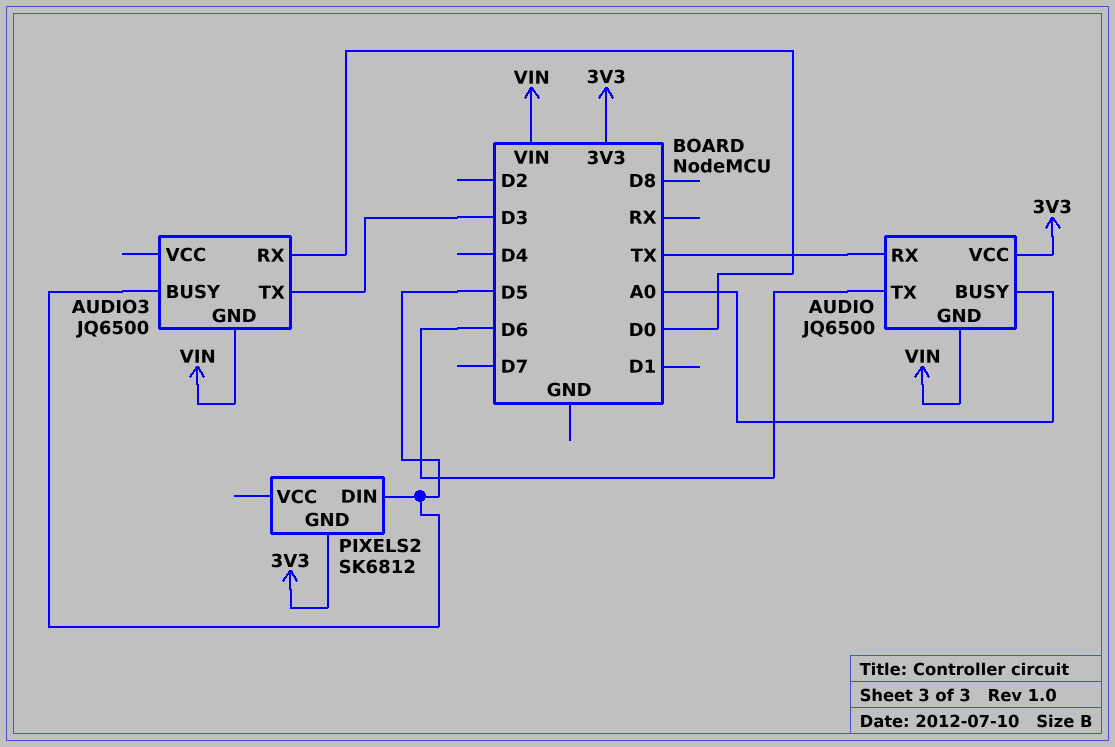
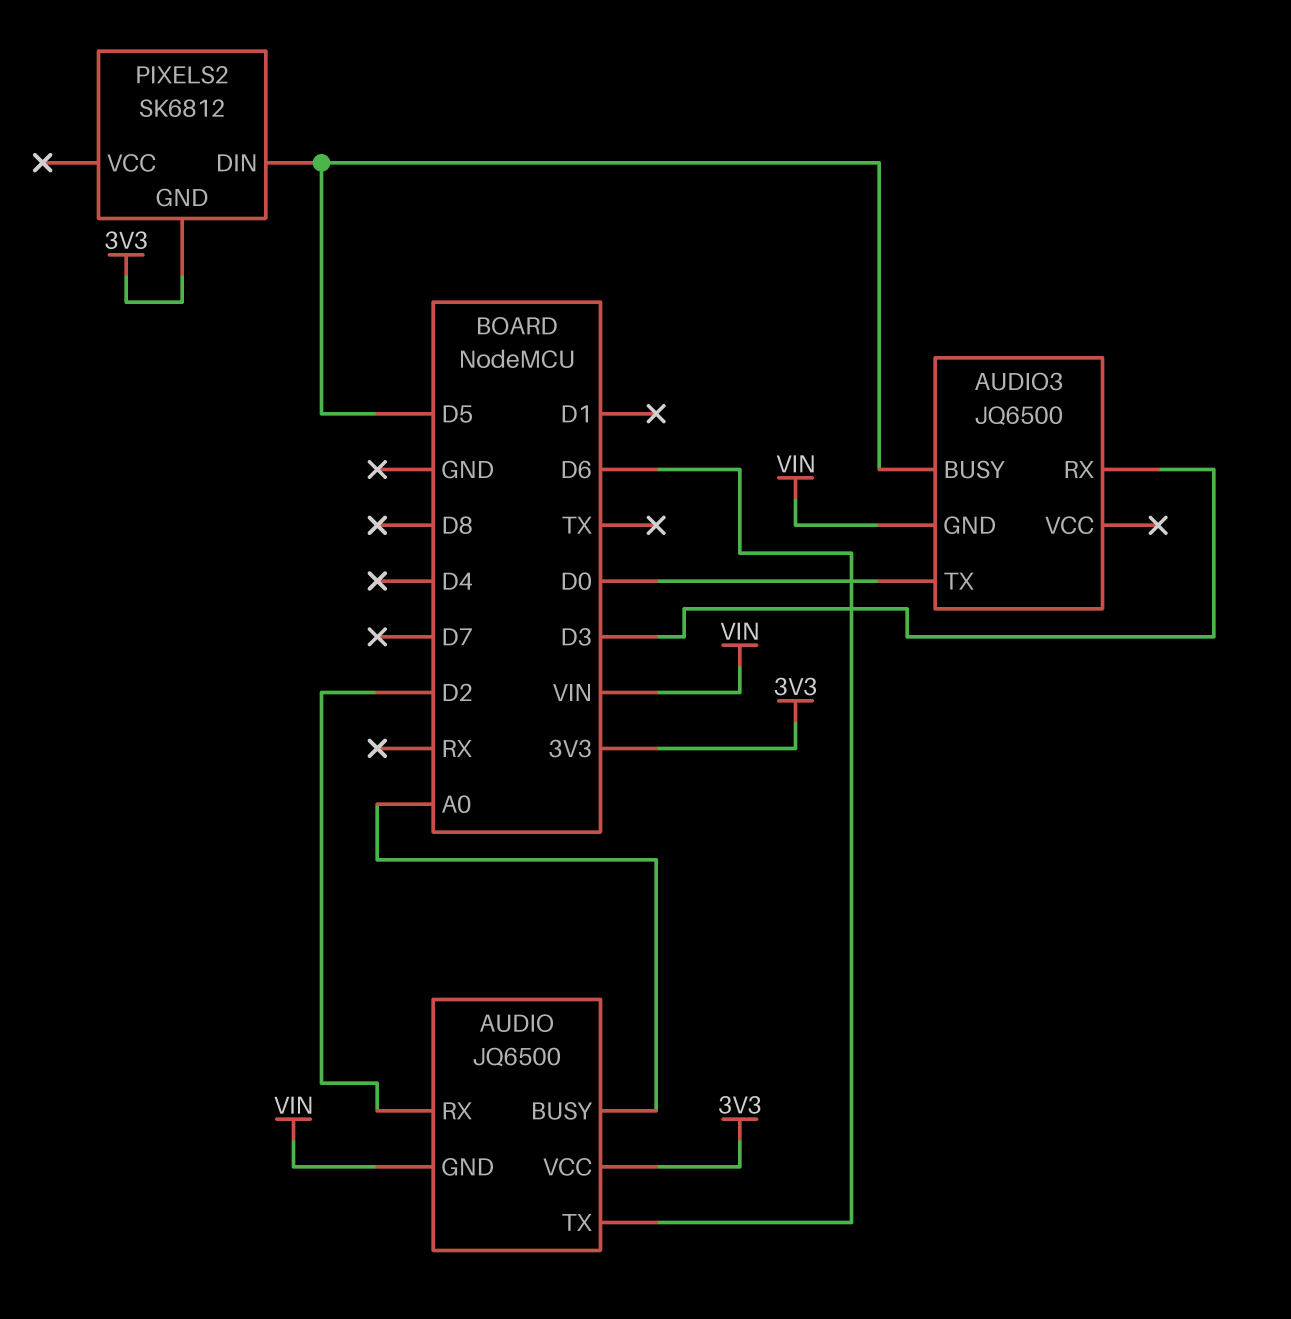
AUDIO pin RX: TX -> D2
AUDIO3 pin RX: D0 -> D3
AUDIO3 pin TX: D3 -> D0

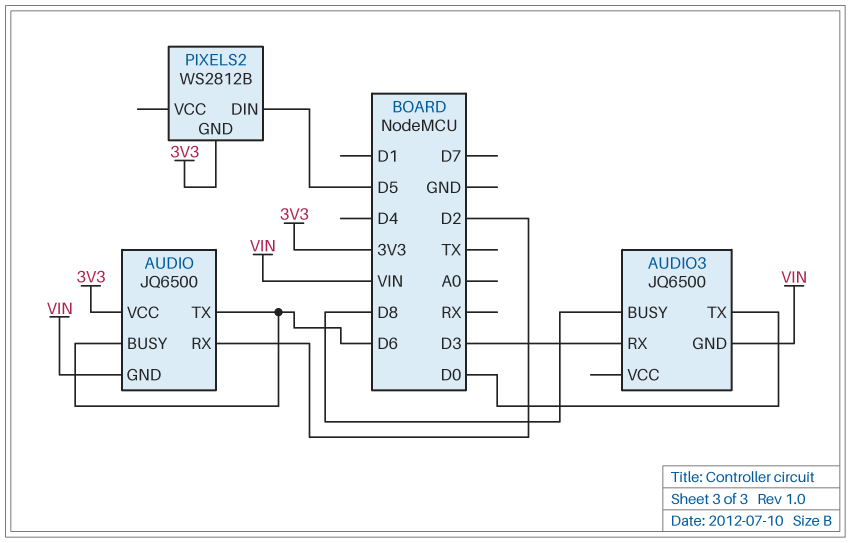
AUDIO pin BUSY: A0 -> D6
AUDIO3 pin BUSY: D5 -> D8
PIXELS2: SK6812 -> WS2812B

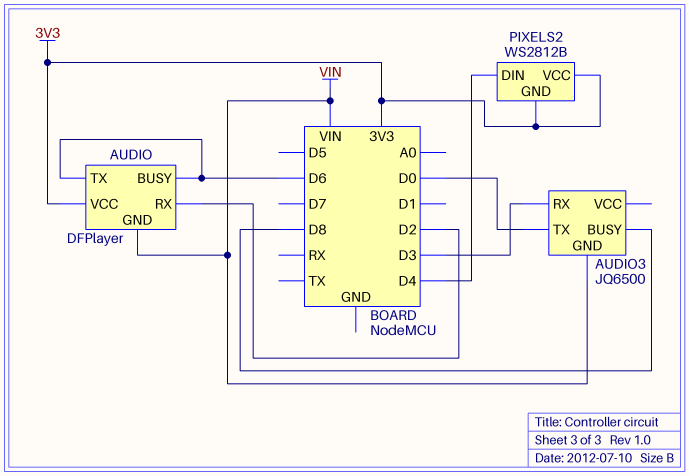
AUDIO: JQ6500 -> DFPlayer
PIXELS2 pin DIN: D5 -> D4
PIXELS2 pin VCC: none -> 3V3

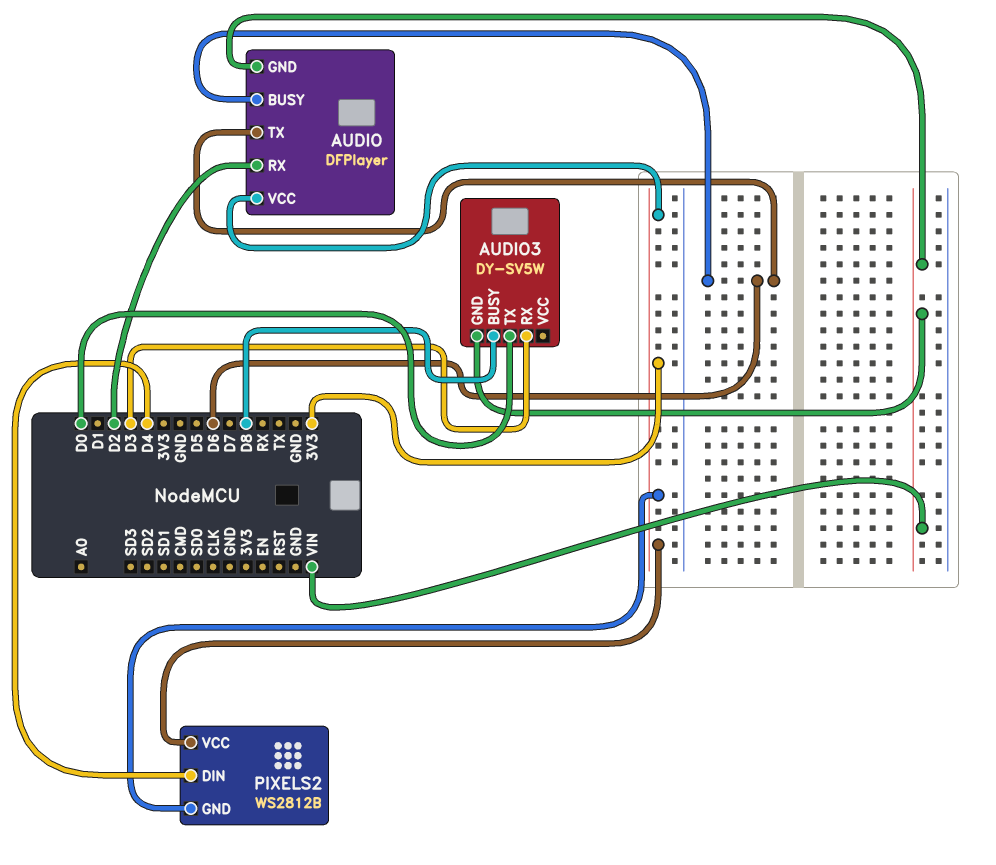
AUDIO3: JQ6500 -> DY-SV5W

